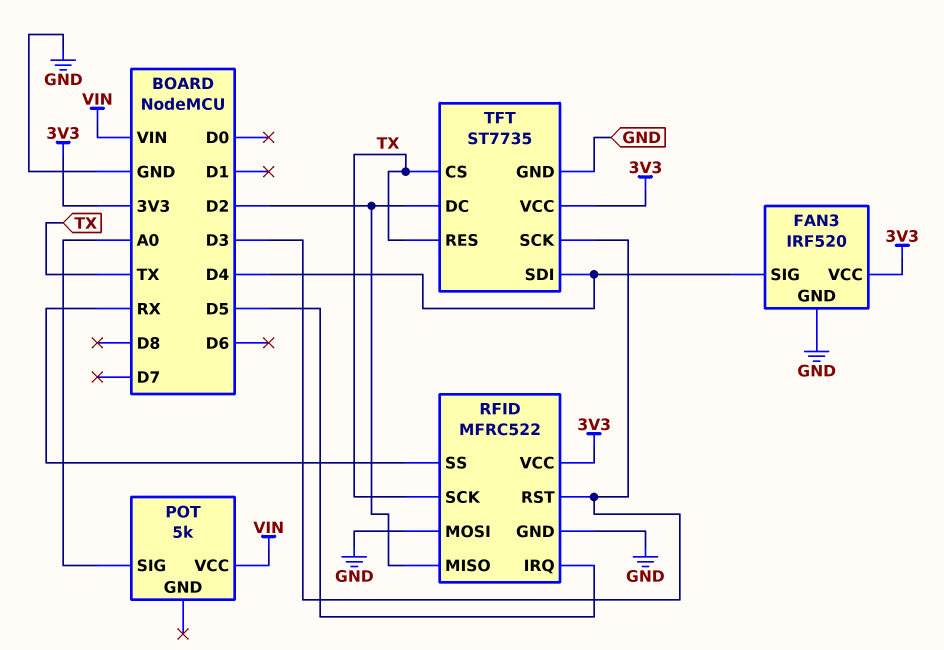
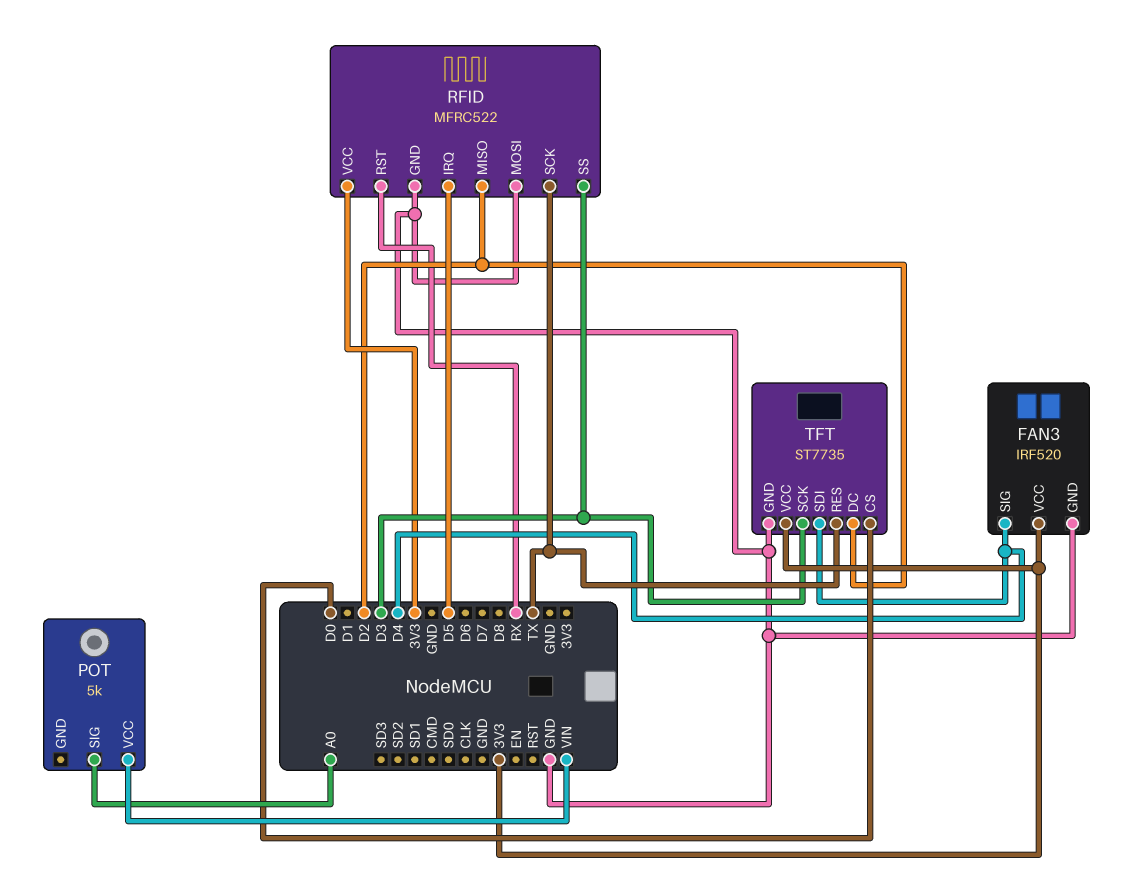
RFID pin RST: D3 -> RX
RFID pin SS: RX -> D3
TFT pin CS: TX -> D0

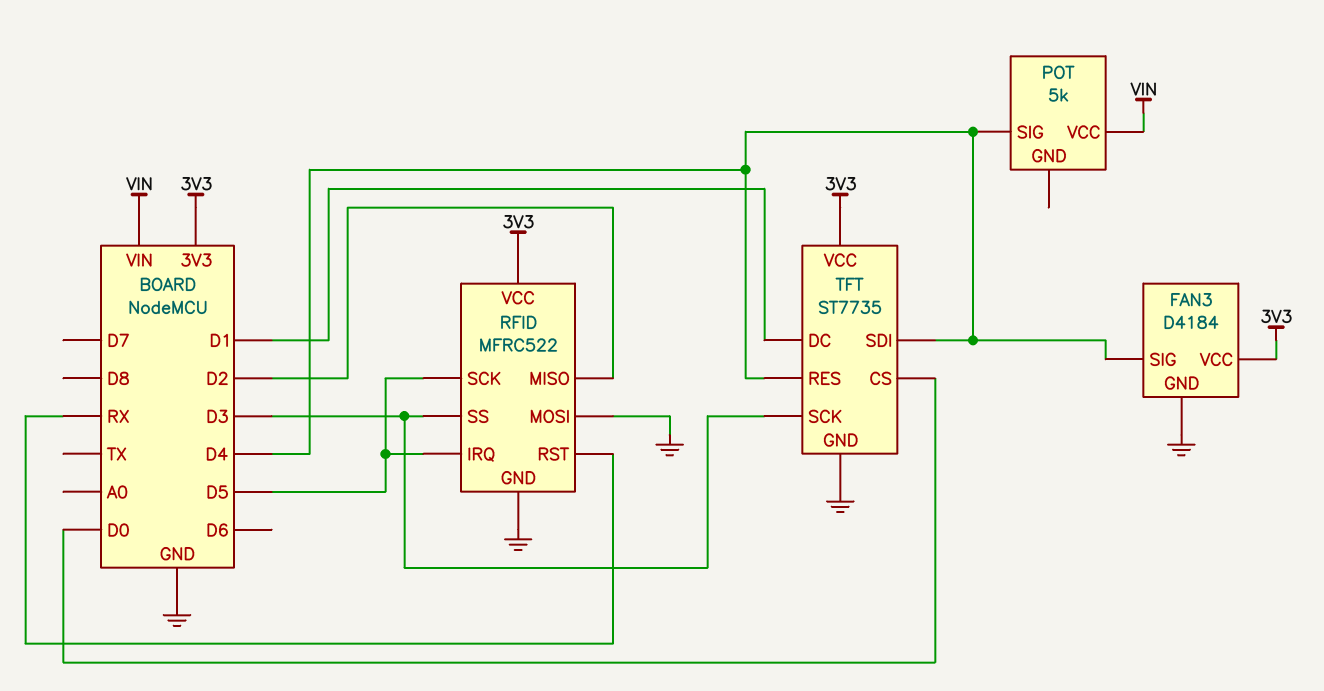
FAN3: IRF520 -> D4184
POT pin SIG: A0 -> D4
RFID pin SCK: TX -> D5
TFT pin DC: D2 -> D1
TFT pin RES: TX -> D4

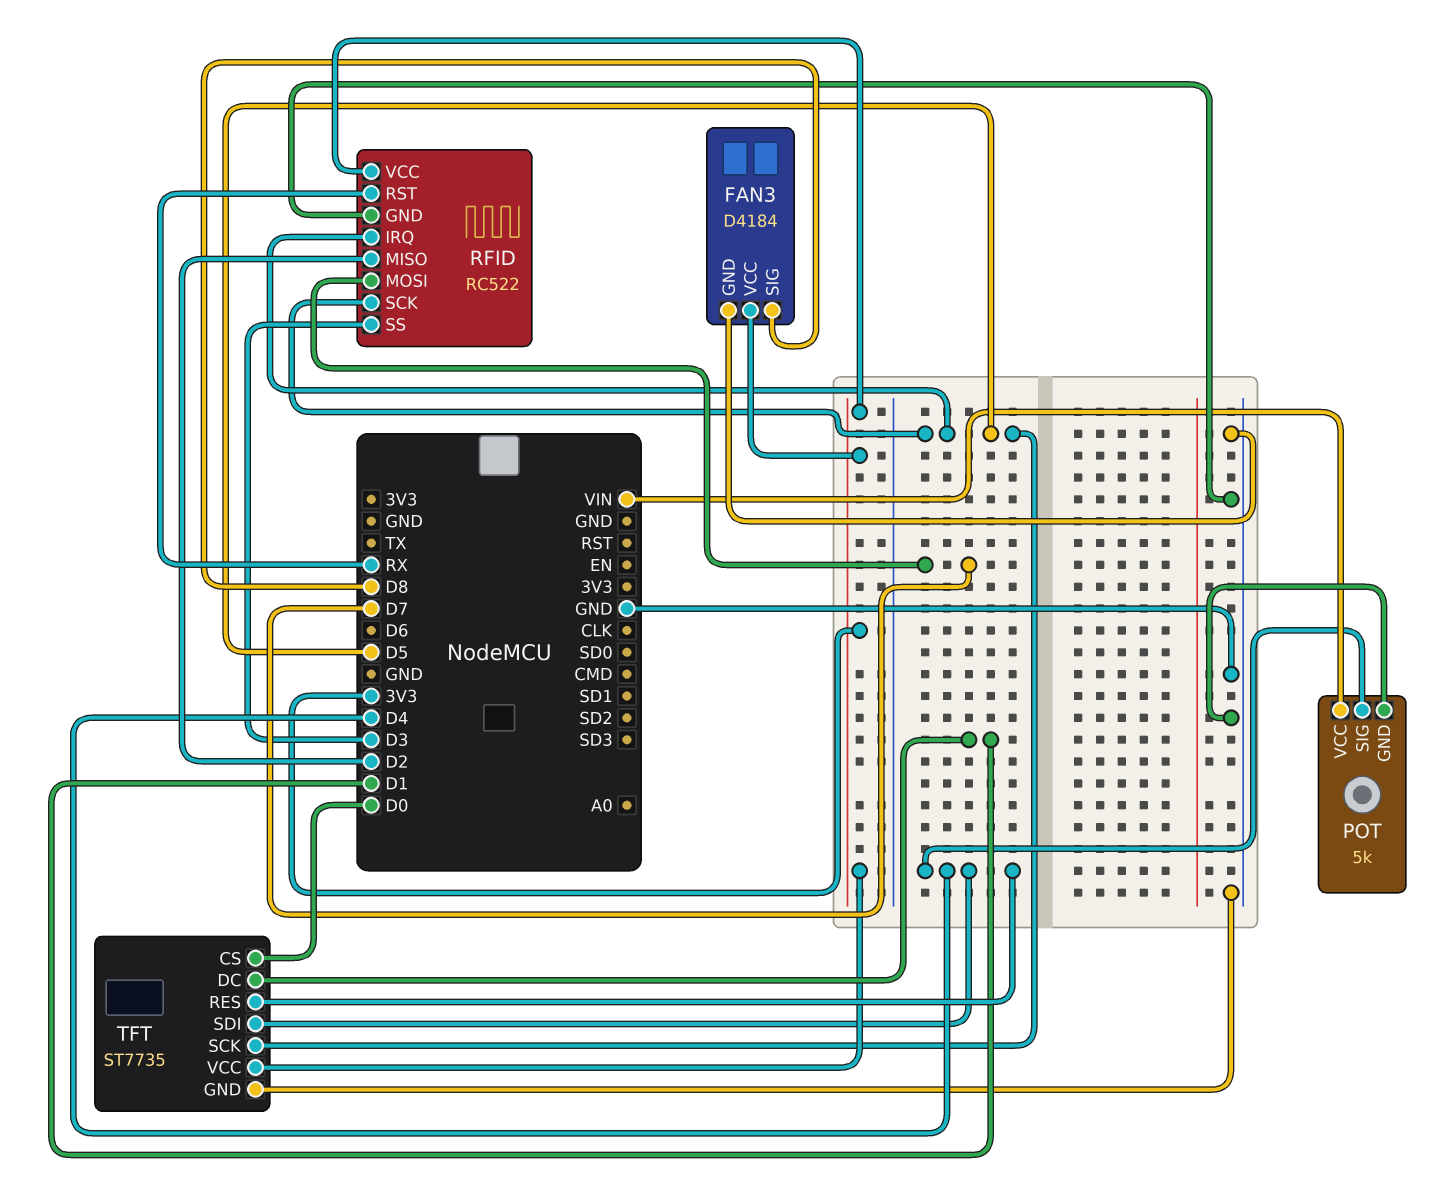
FAN3 pin SIG: D4 -> D8
POT pin GND: none -> GND
RFID: MFRC522 -> RC522
RFID pin MOSI: GND -> D7
TFT pin SCK: D3 -> D5

